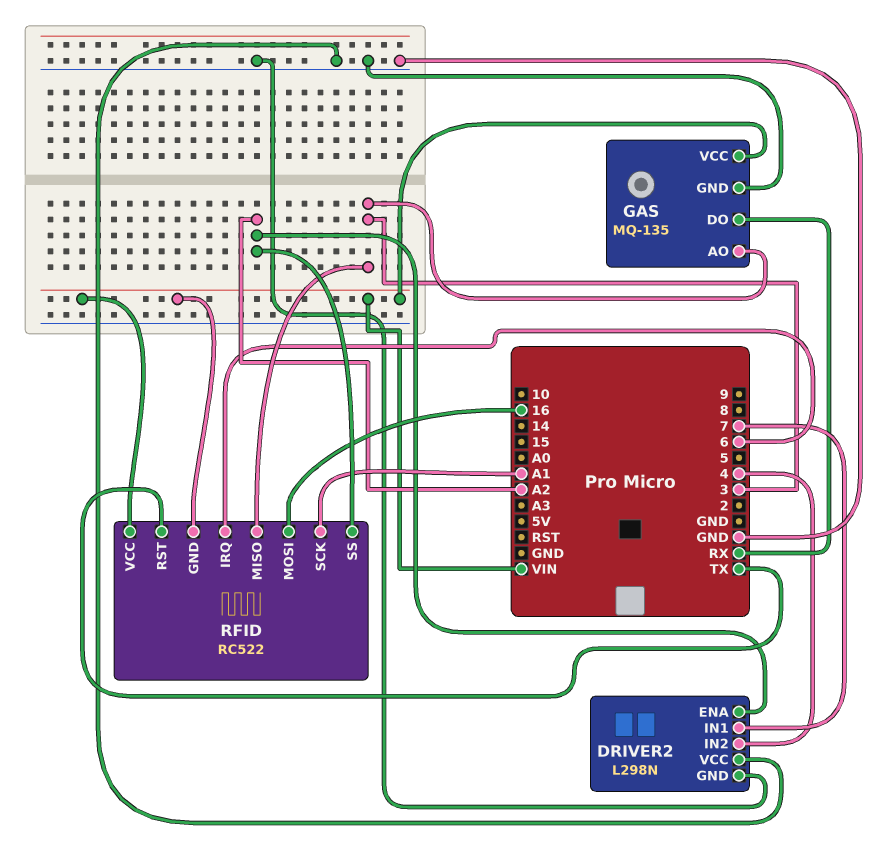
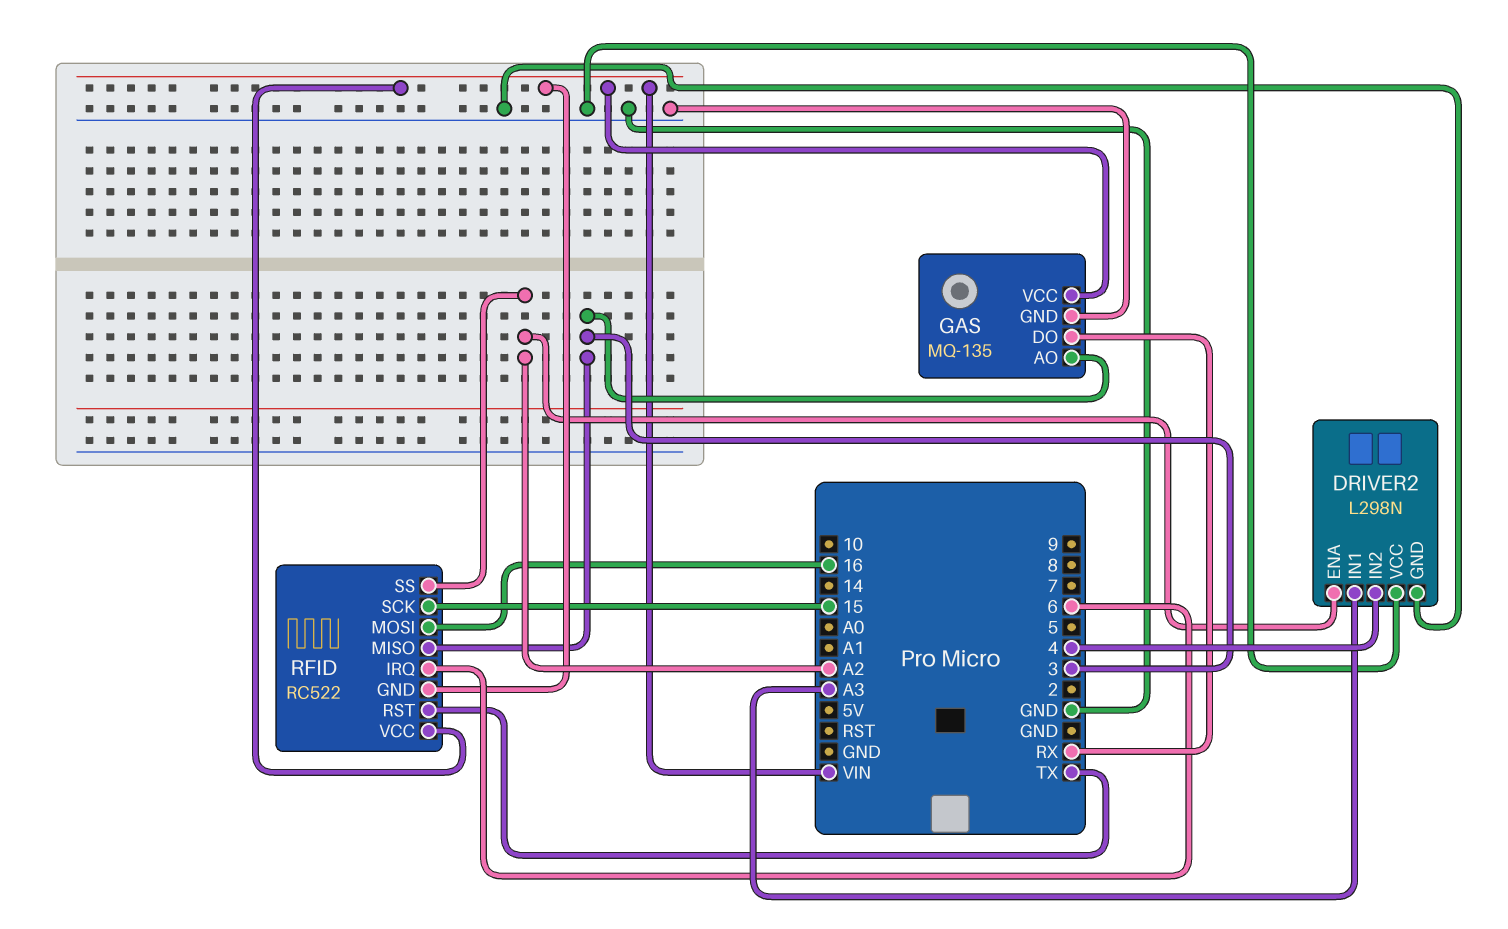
DRIVER2 pin IN1: 7 -> A3
RFID pin SCK: A1 -> 15

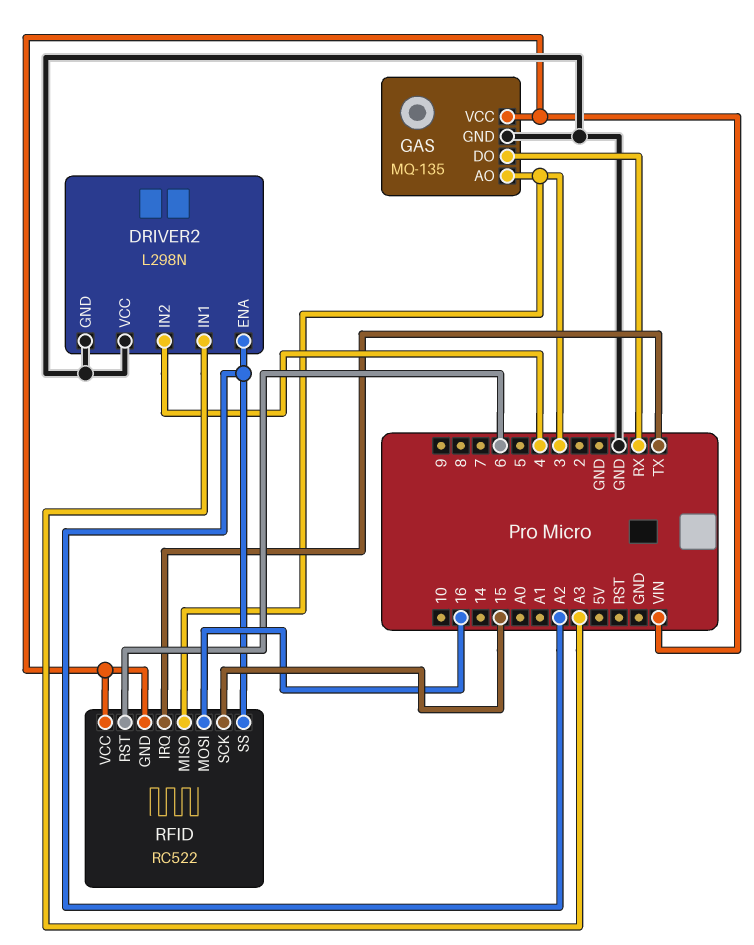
RFID pin IRQ: 6 -> TX
RFID pin RST: TX -> 6

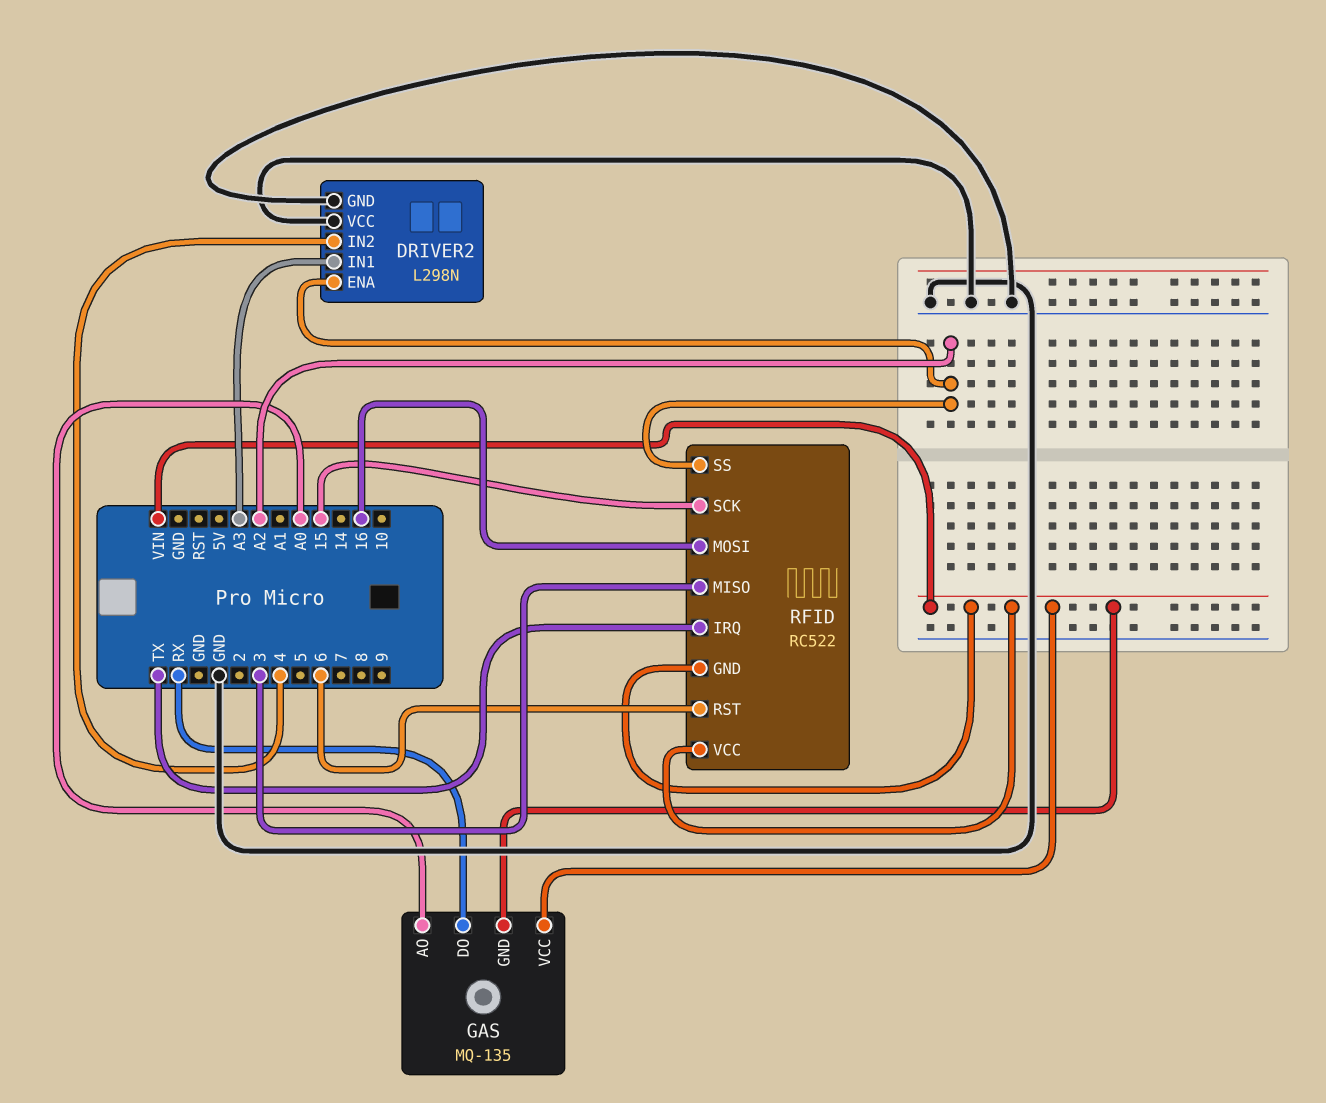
GAS pin AO: 3 -> A0
GAS pin GND: GND -> VIN

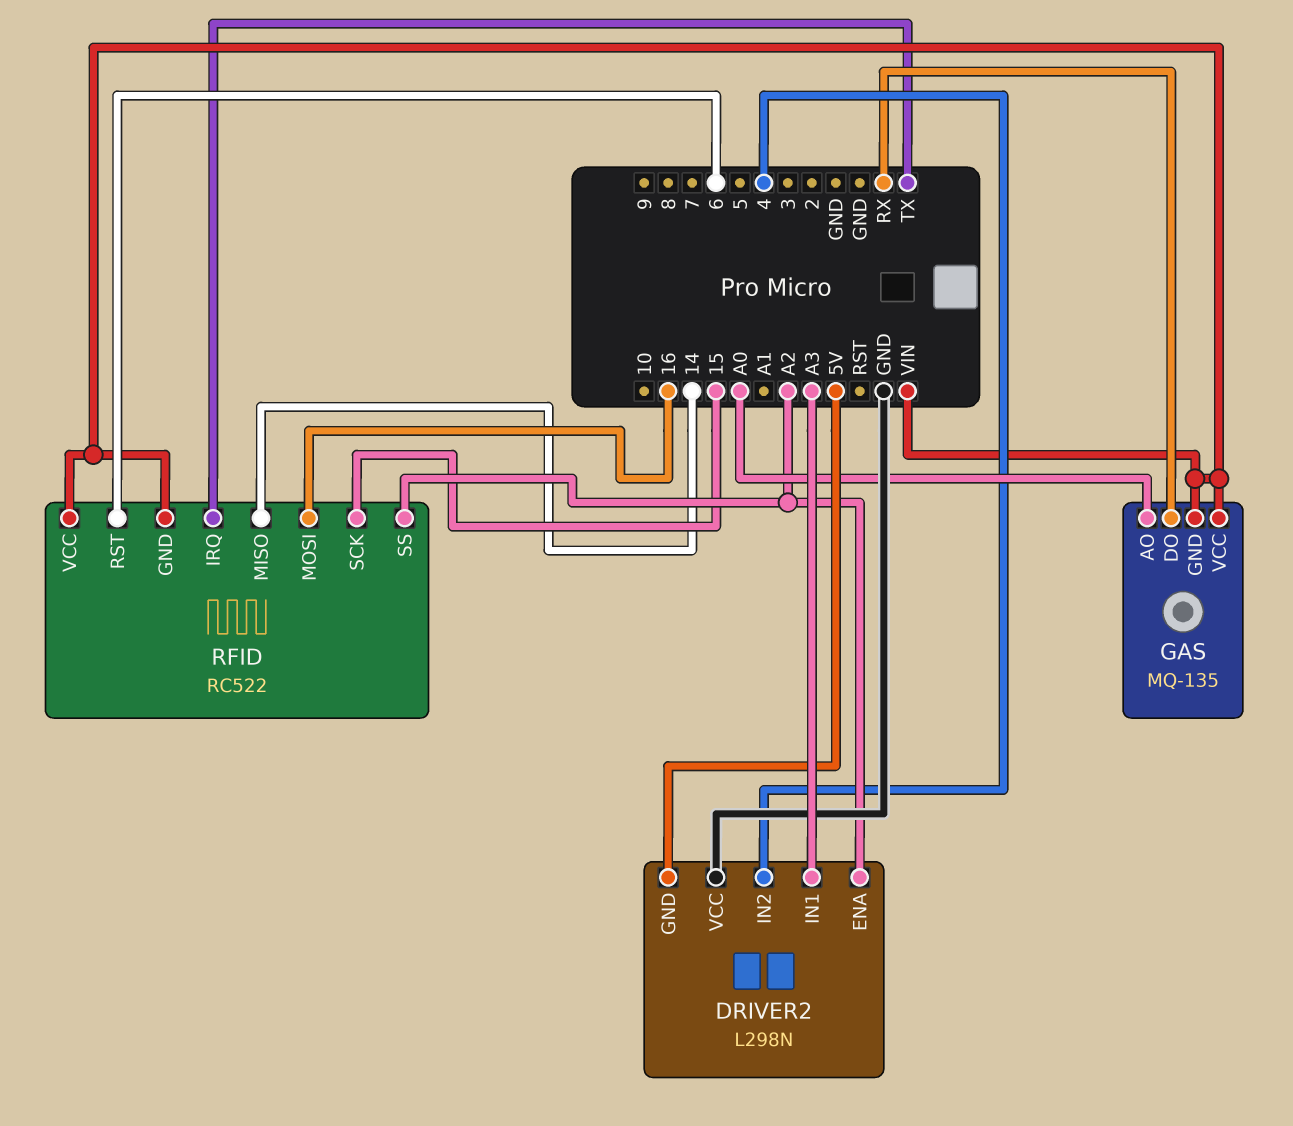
DRIVER2 pin GND: GND -> 5V
RFID pin MISO: 3 -> 14

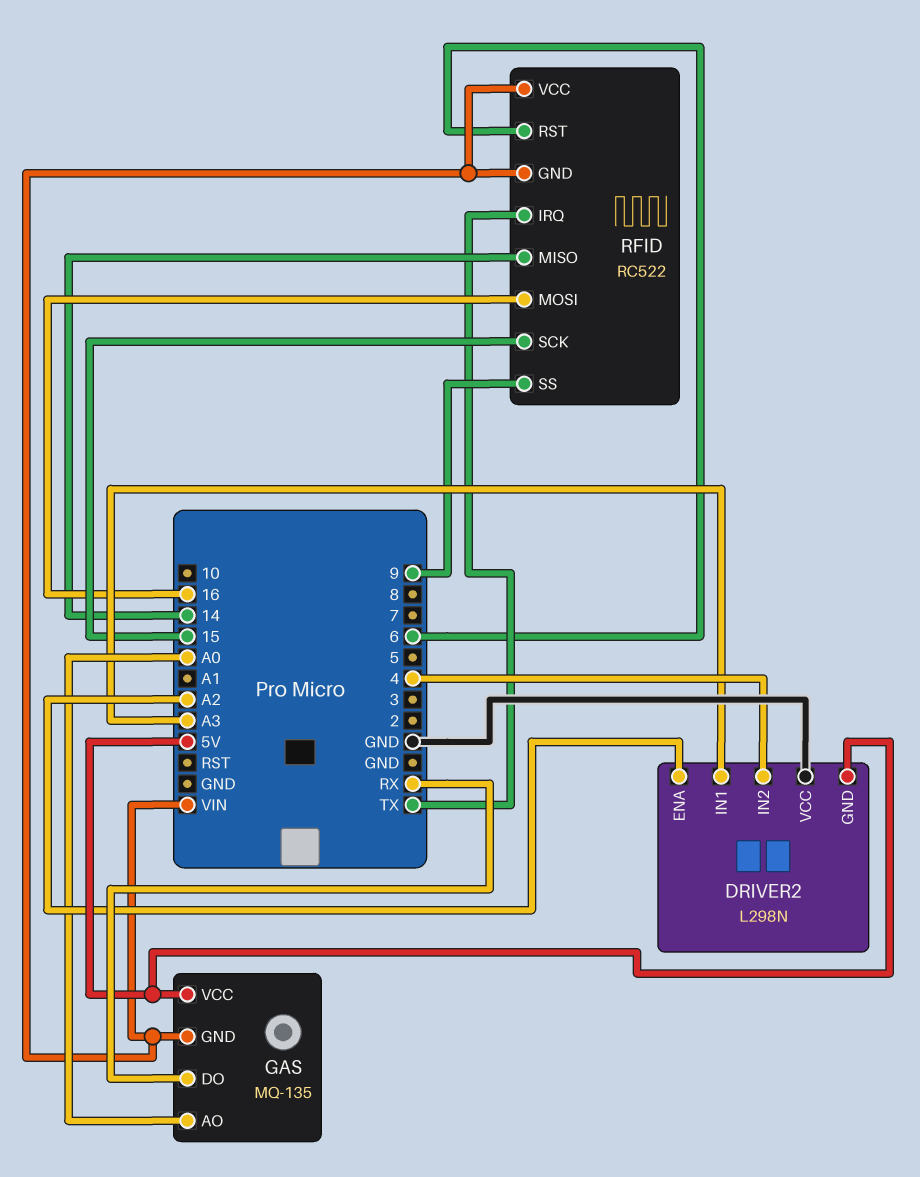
GAS pin VCC: VIN -> 5V
RFID pin SS: A2 -> 9

